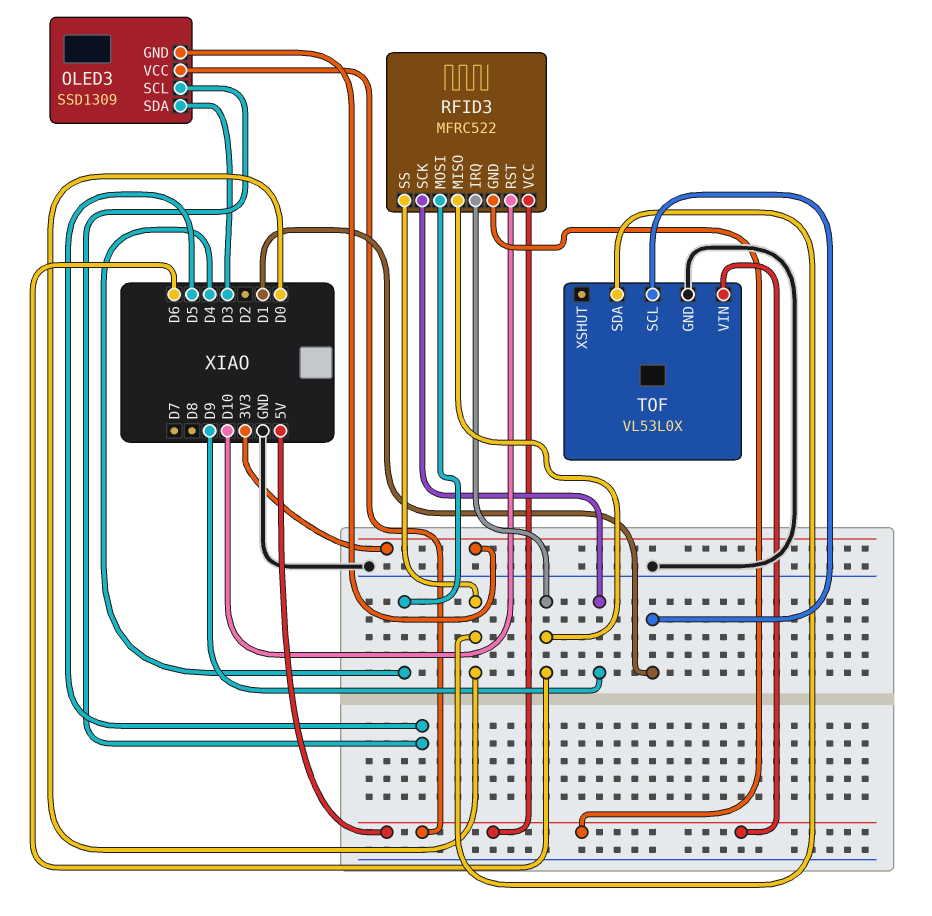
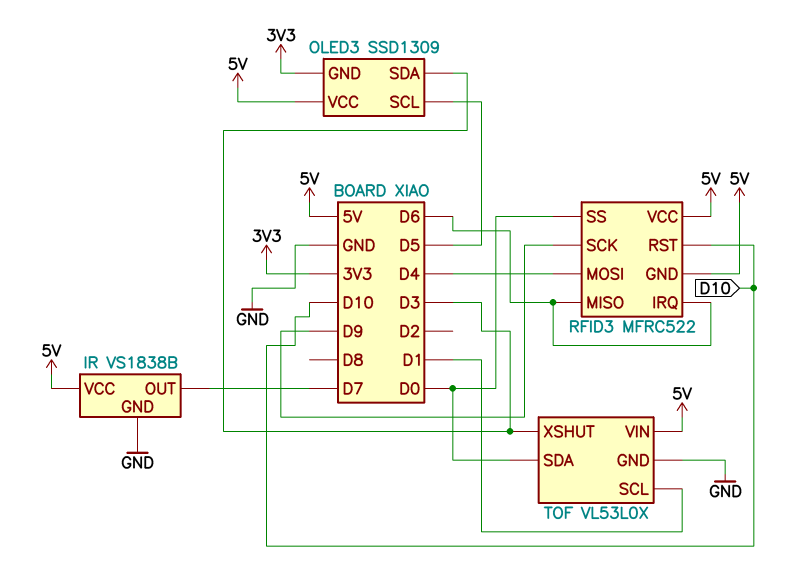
IR: none -> VS1838B
IR pin GND: none -> GND
IR pin OUT: none -> D7
IR pin VCC: none -> 5V
TOF pin XSHUT: none -> D3

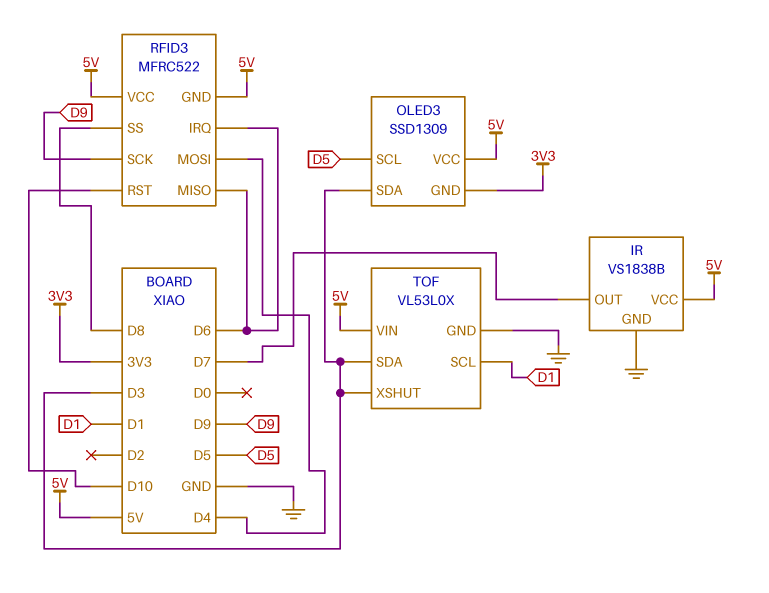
RFID3 pin SS: D0 -> D8
TOF pin SDA: D0 -> D3

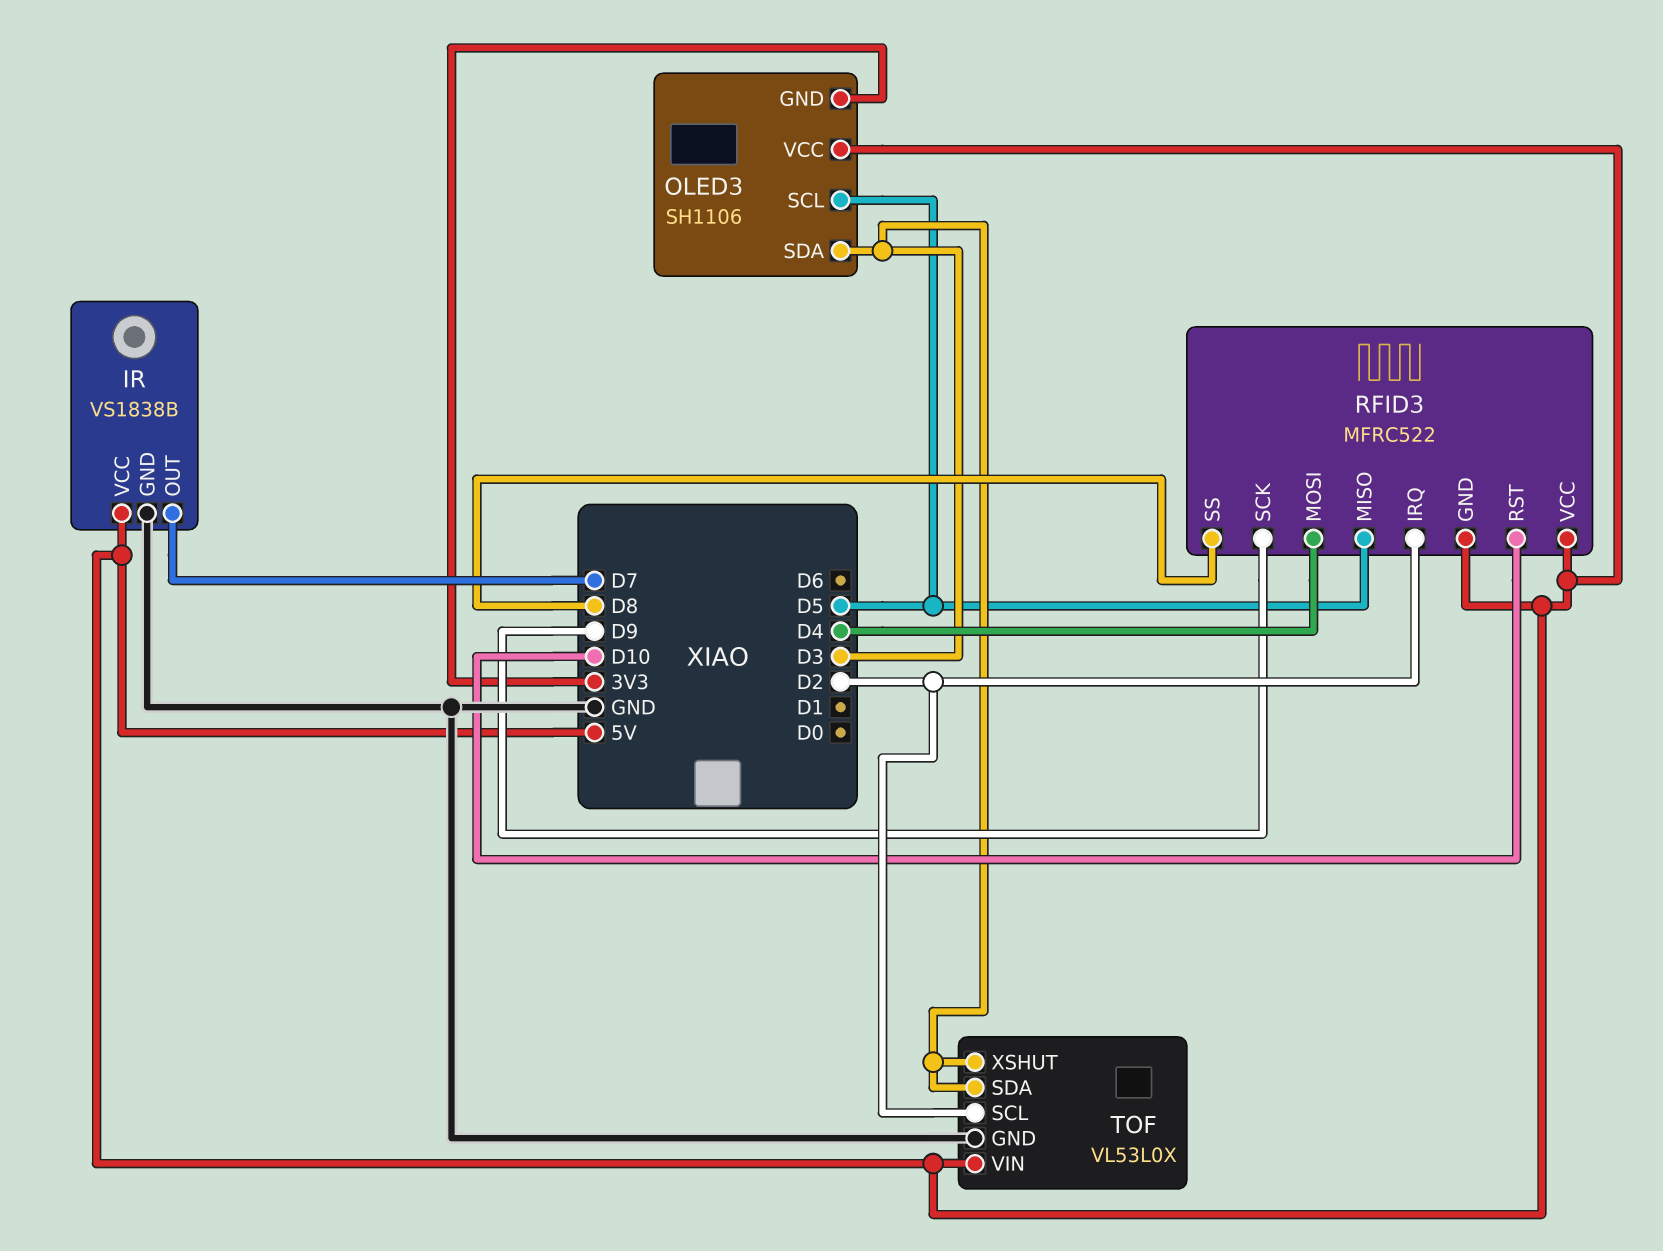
OLED3: SSD1309 -> SH1106
RFID3 pin IRQ: D6 -> D2
RFID3 pin MISO: D6 -> D5
TOF pin SCL: D1 -> D2

